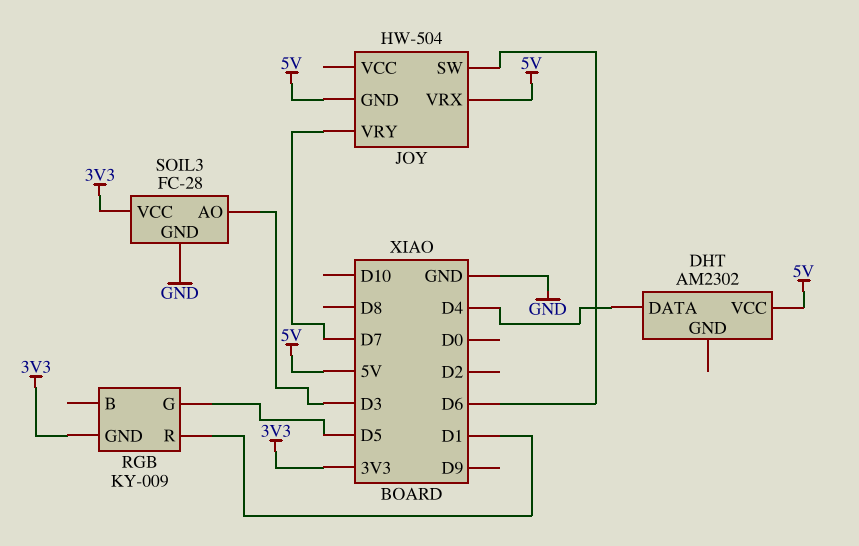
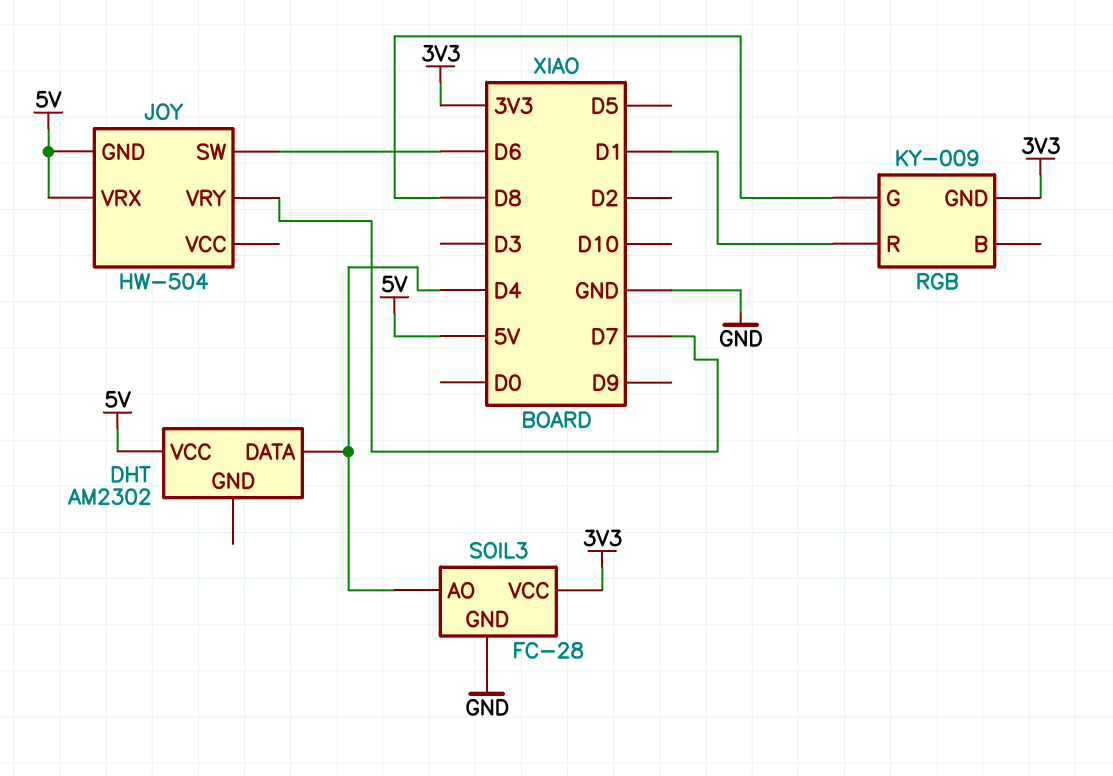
RGB pin G: D5 -> D8
SOIL3 pin AO: D3 -> D4

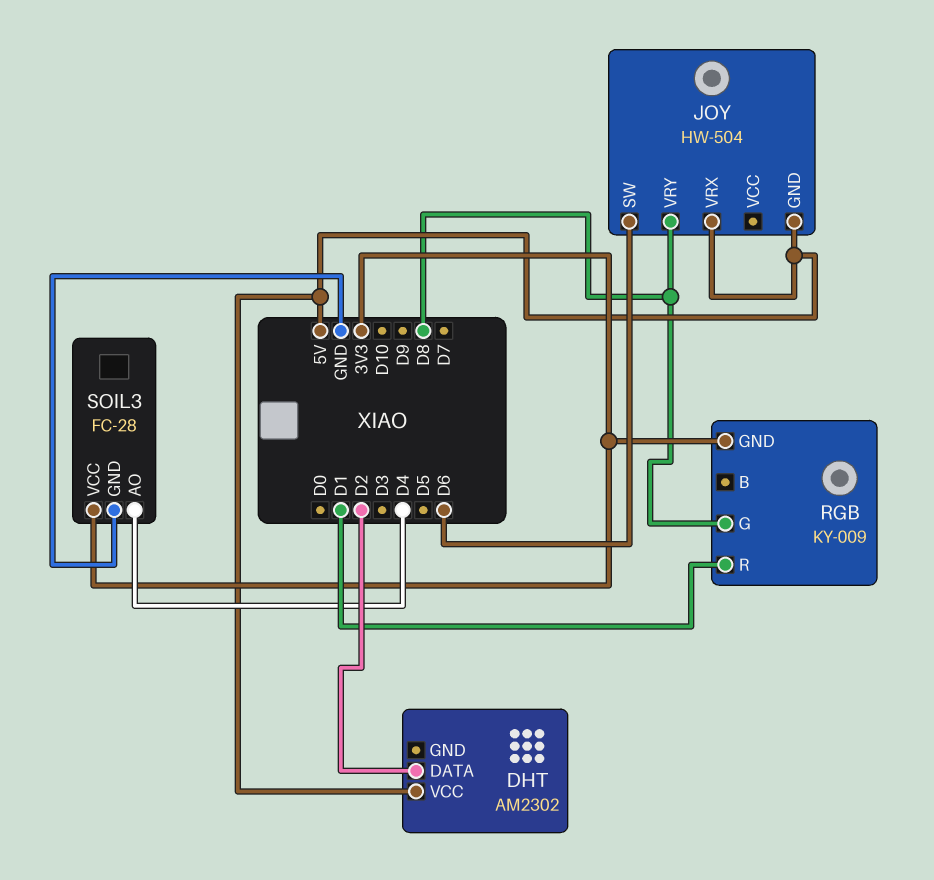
DHT pin DATA: D4 -> D2
JOY pin VRY: D7 -> D8

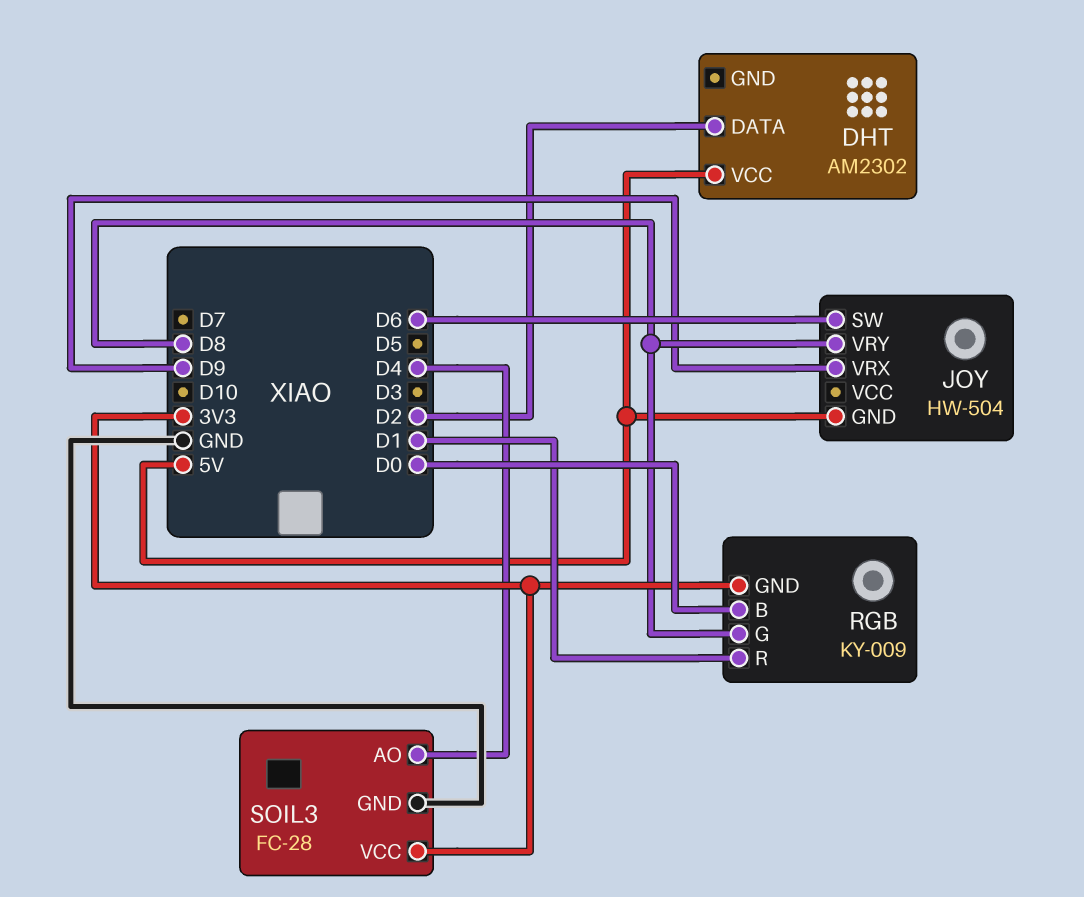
JOY pin VRX: 5V -> D9
RGB pin B: none -> D0

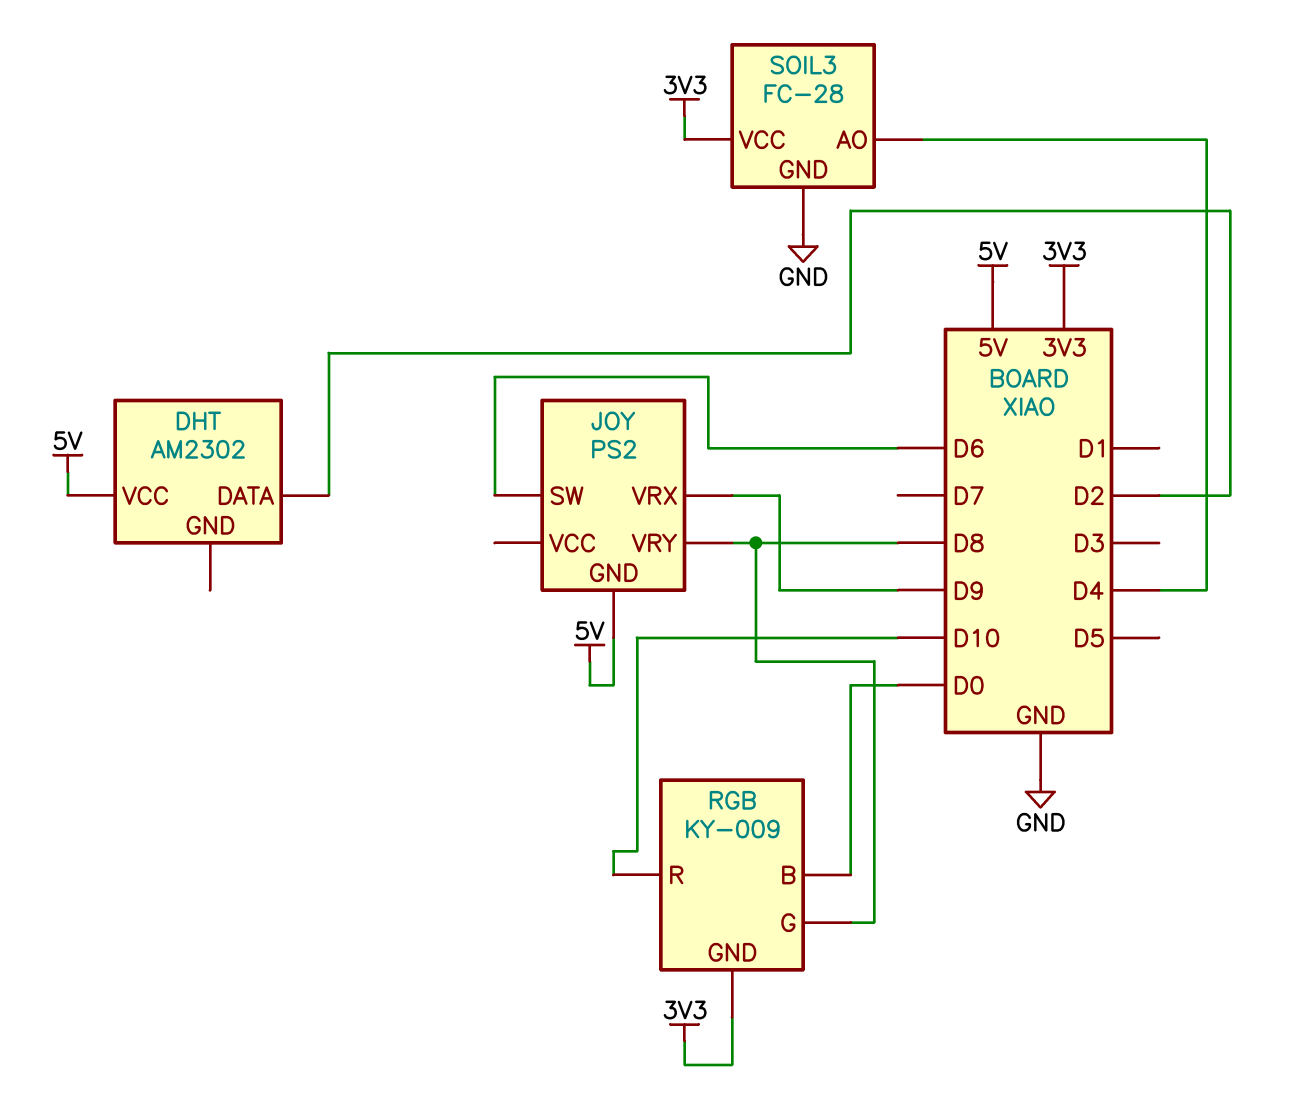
JOY: HW-504 -> PS2
RGB pin R: D1 -> D10

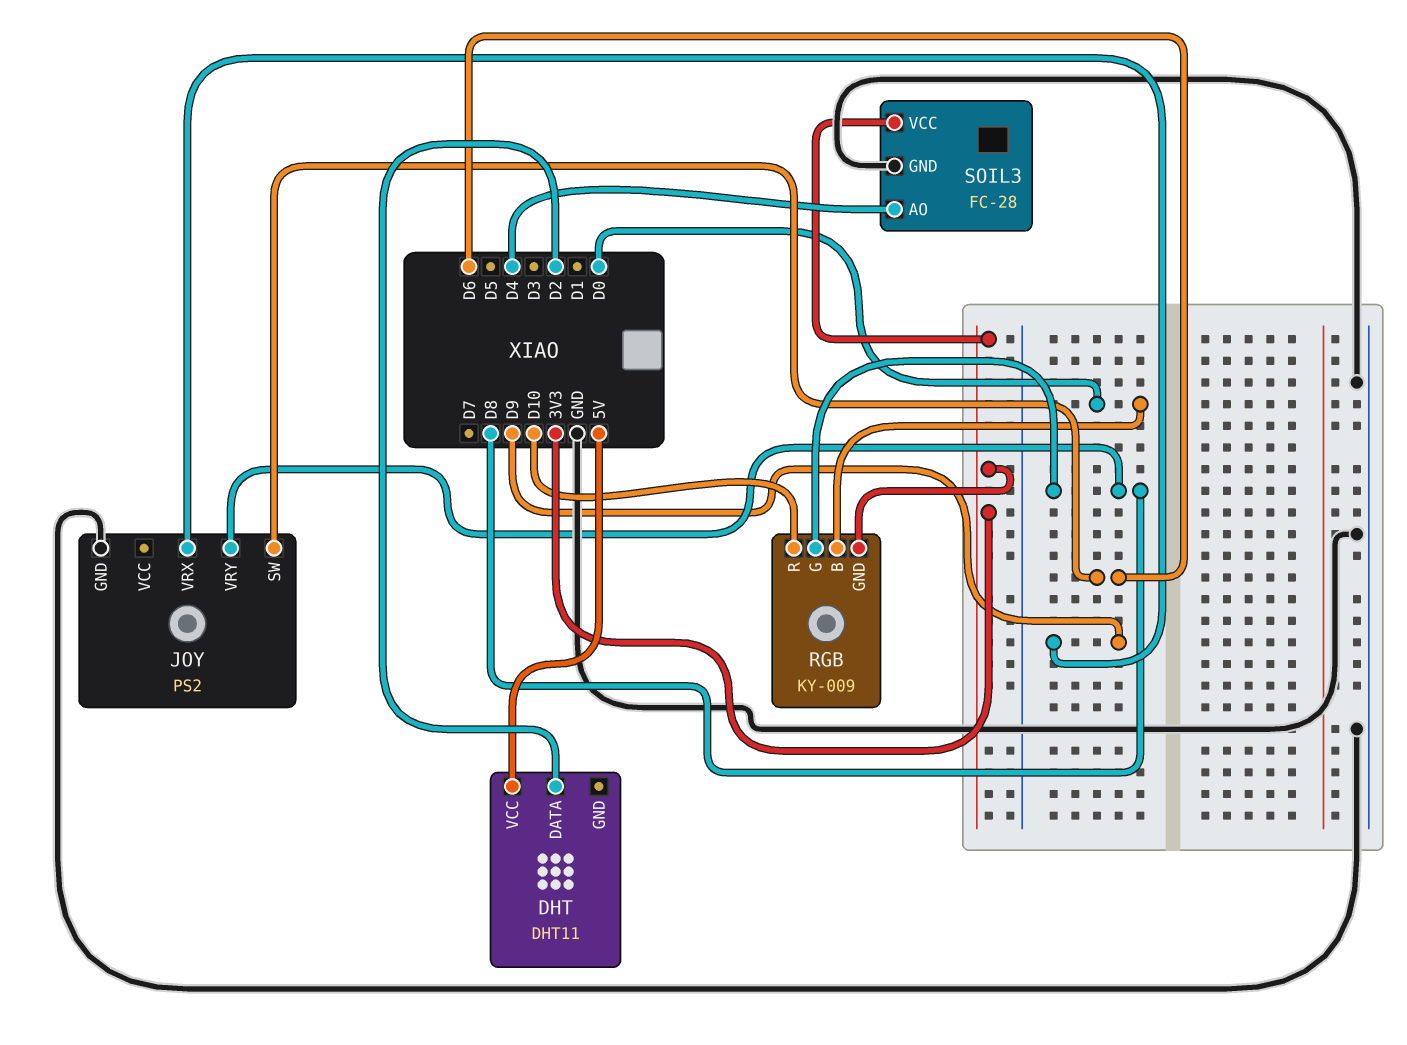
DHT: AM2302 -> DHT11
JOY pin GND: 5V -> GND

